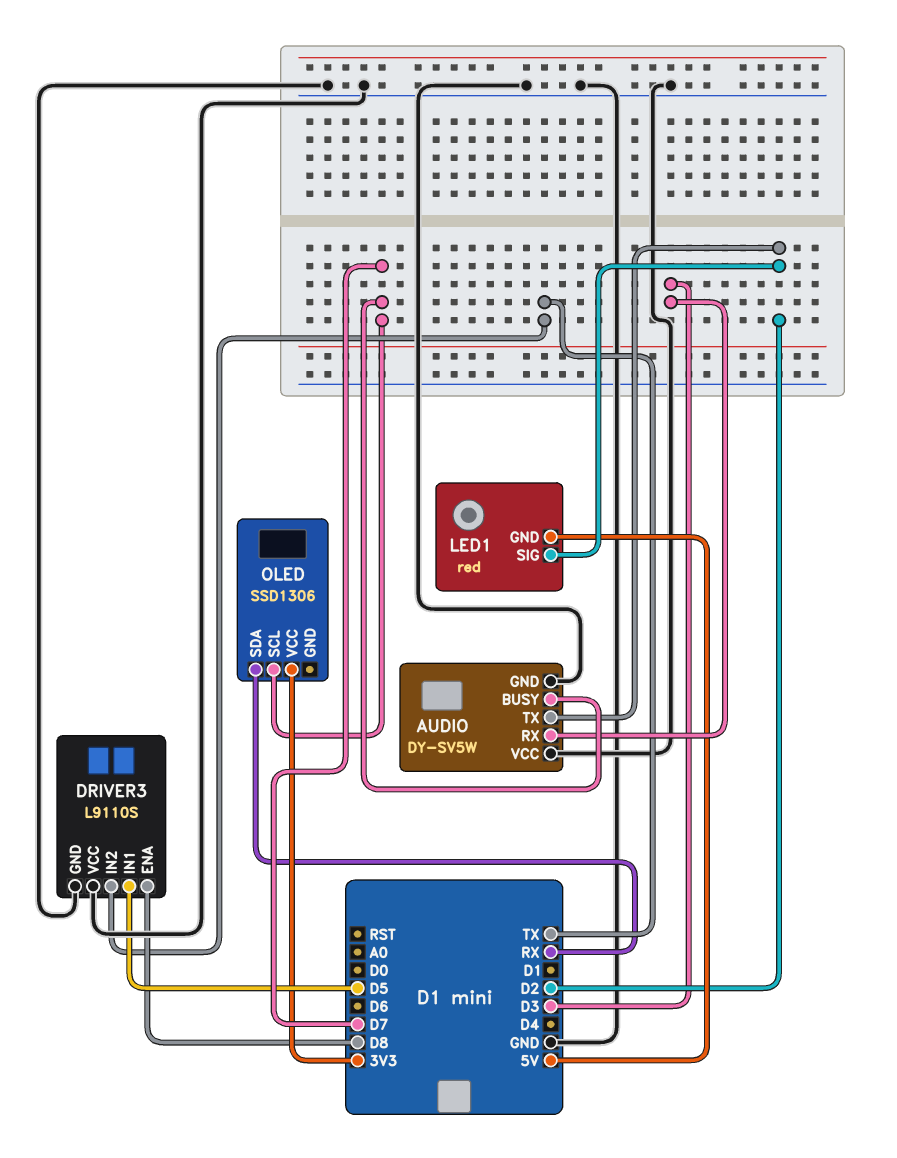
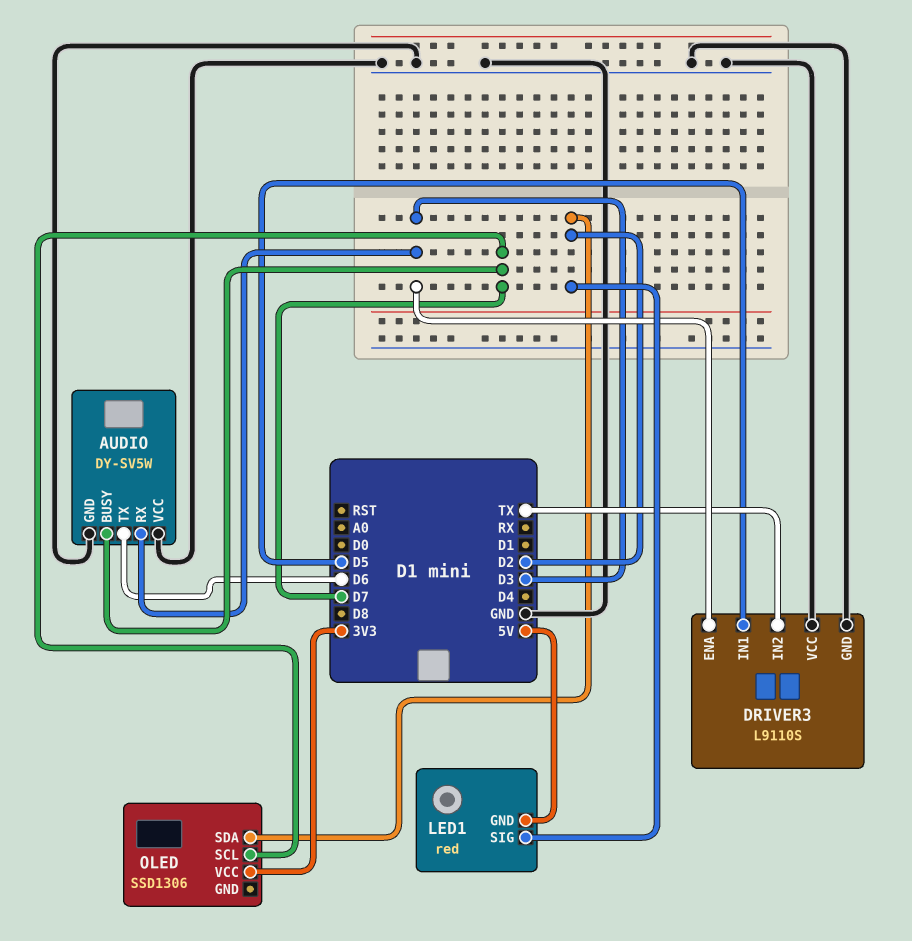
AUDIO pin TX: D2 -> D6
DRIVER3 pin ENA: D8 -> D3
OLED pin SDA: RX -> D2

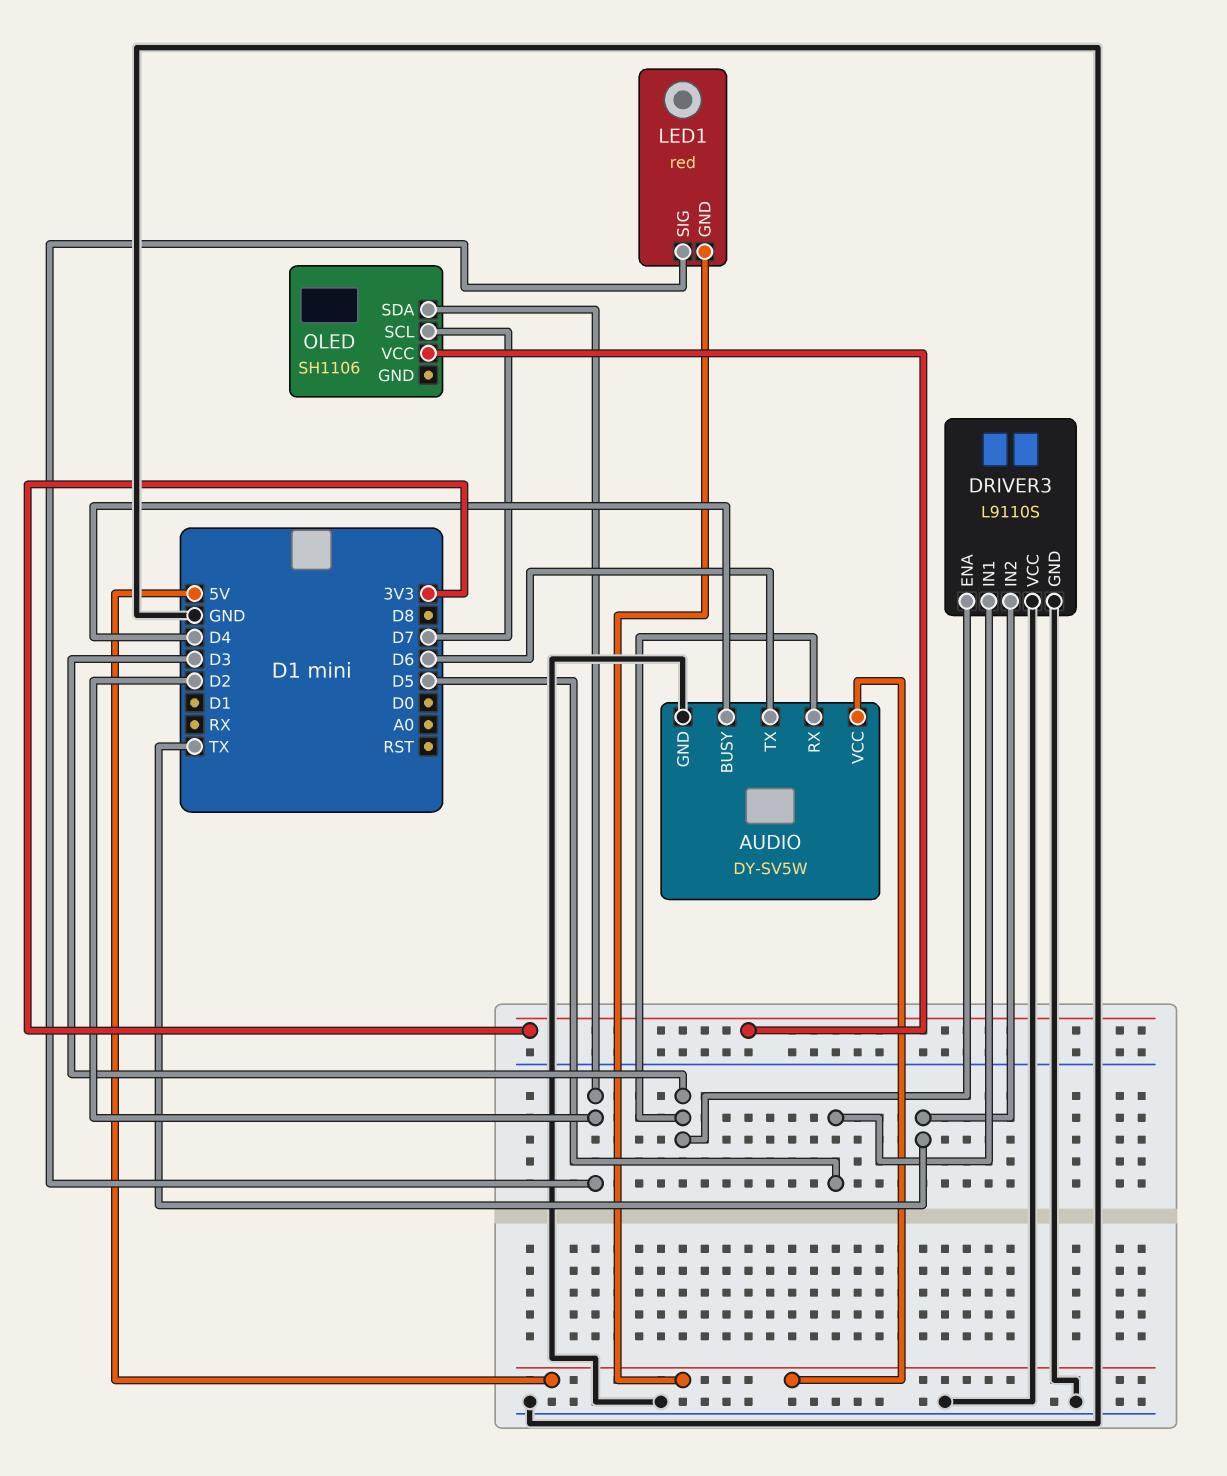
AUDIO pin BUSY: D7 -> D4
AUDIO pin VCC: GND -> 5V
OLED: SSD1306 -> SH1106

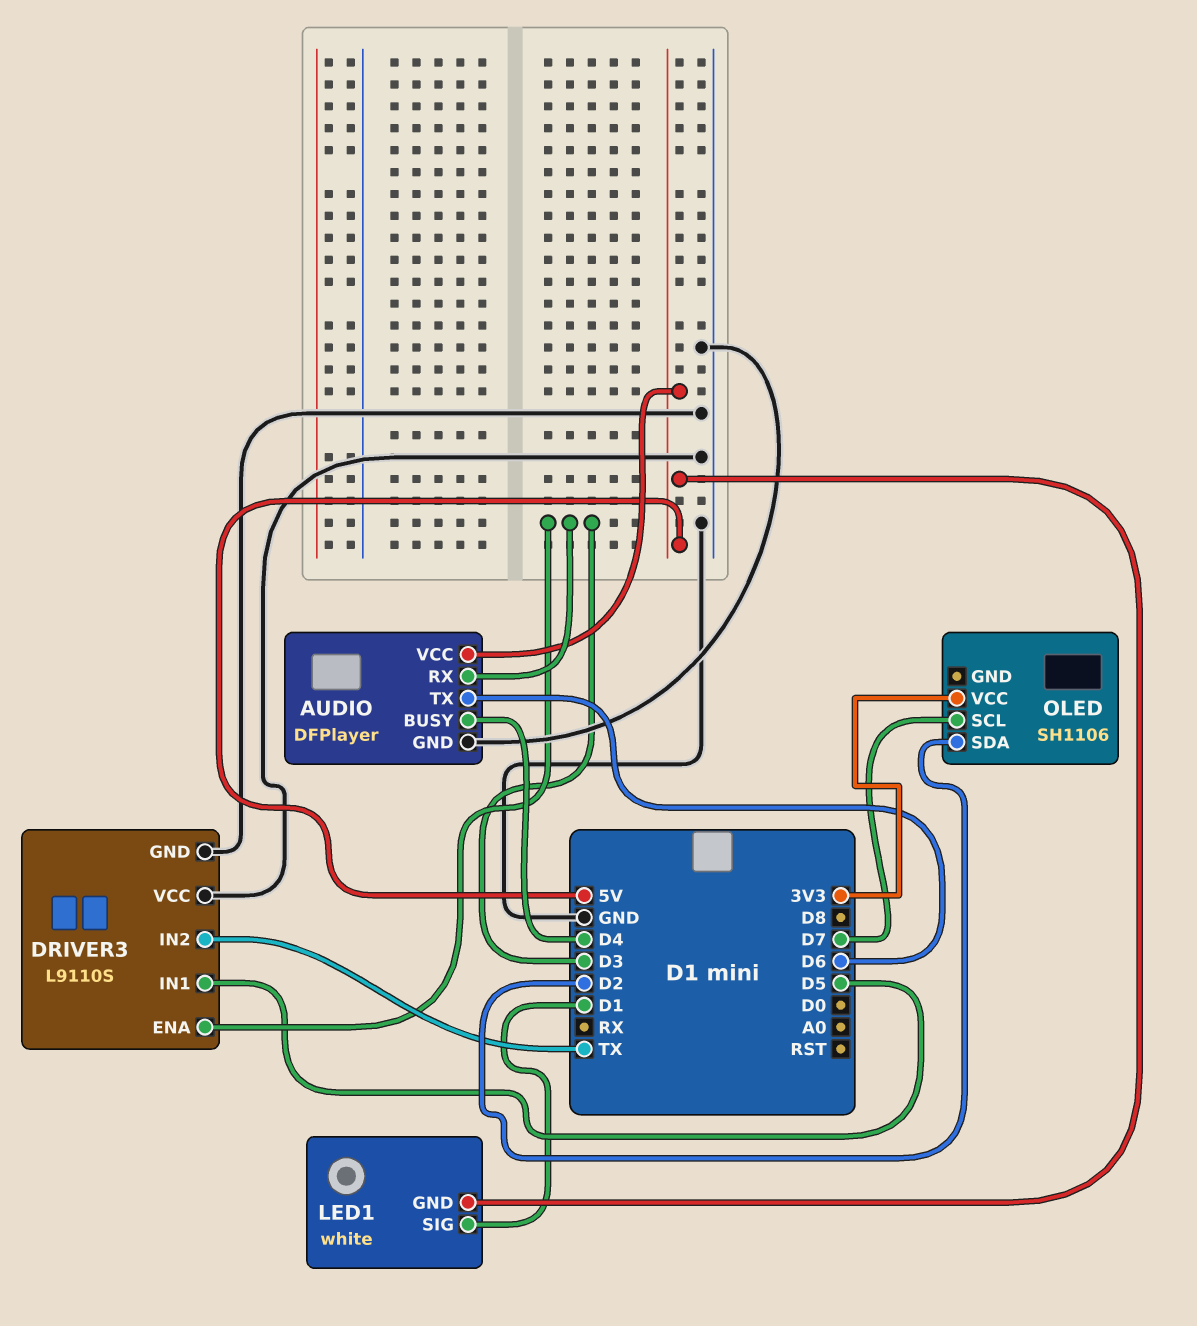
AUDIO: DY-SV5W -> DFPlayer
LED1: red -> white
LED1 pin SIG: D2 -> D1

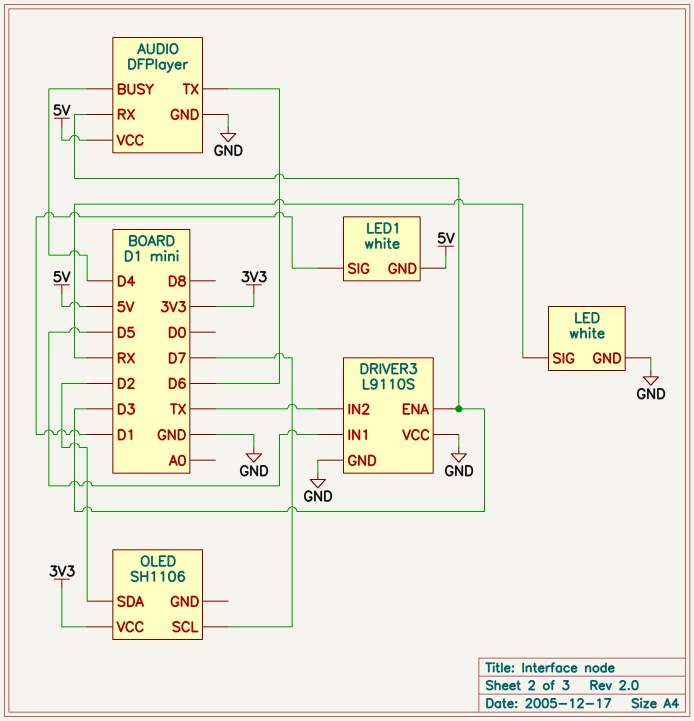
LED: none -> white
LED pin GND: none -> GND
LED pin SIG: none -> RX

